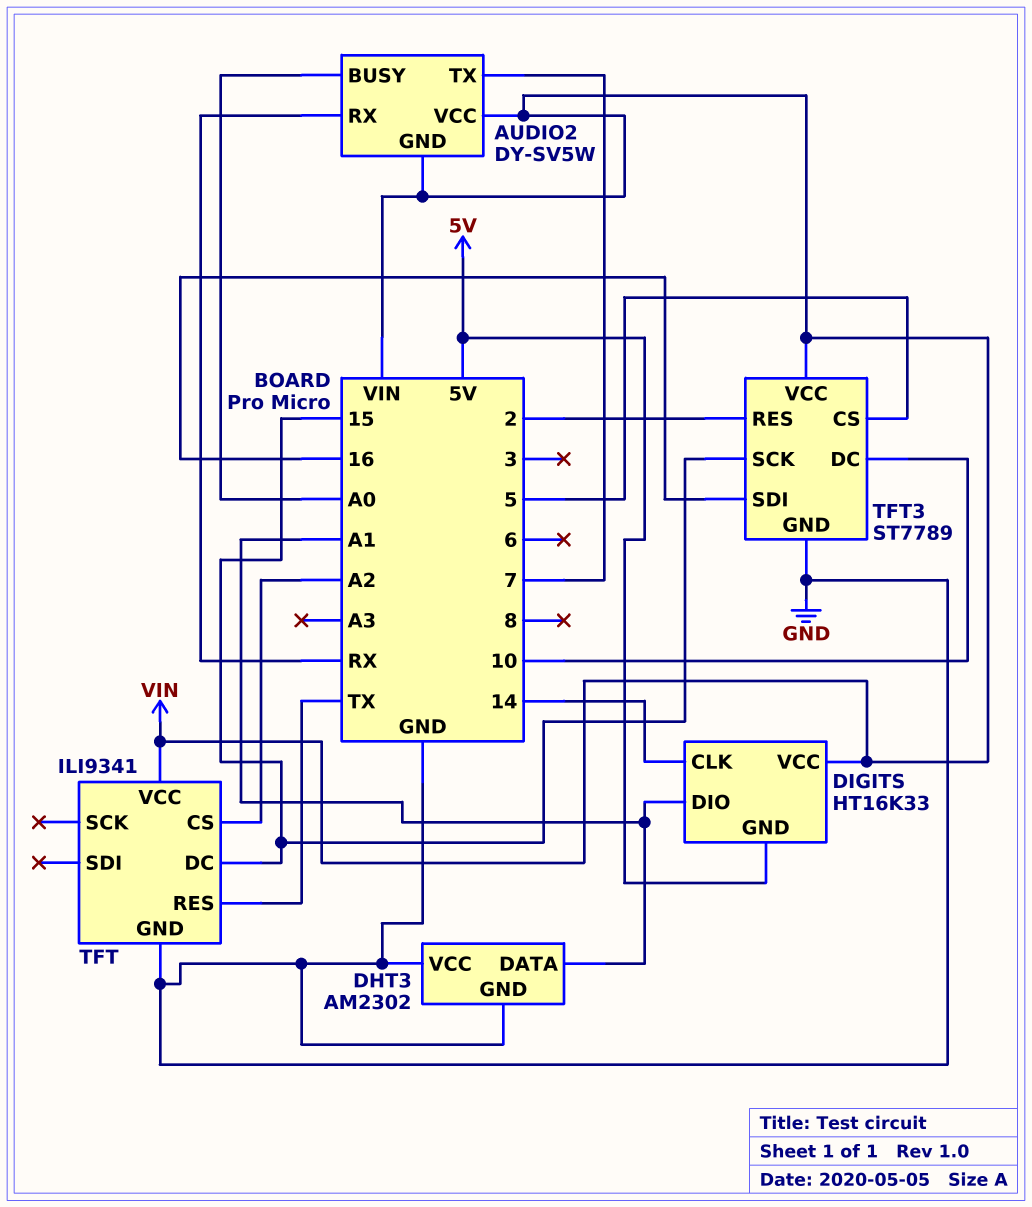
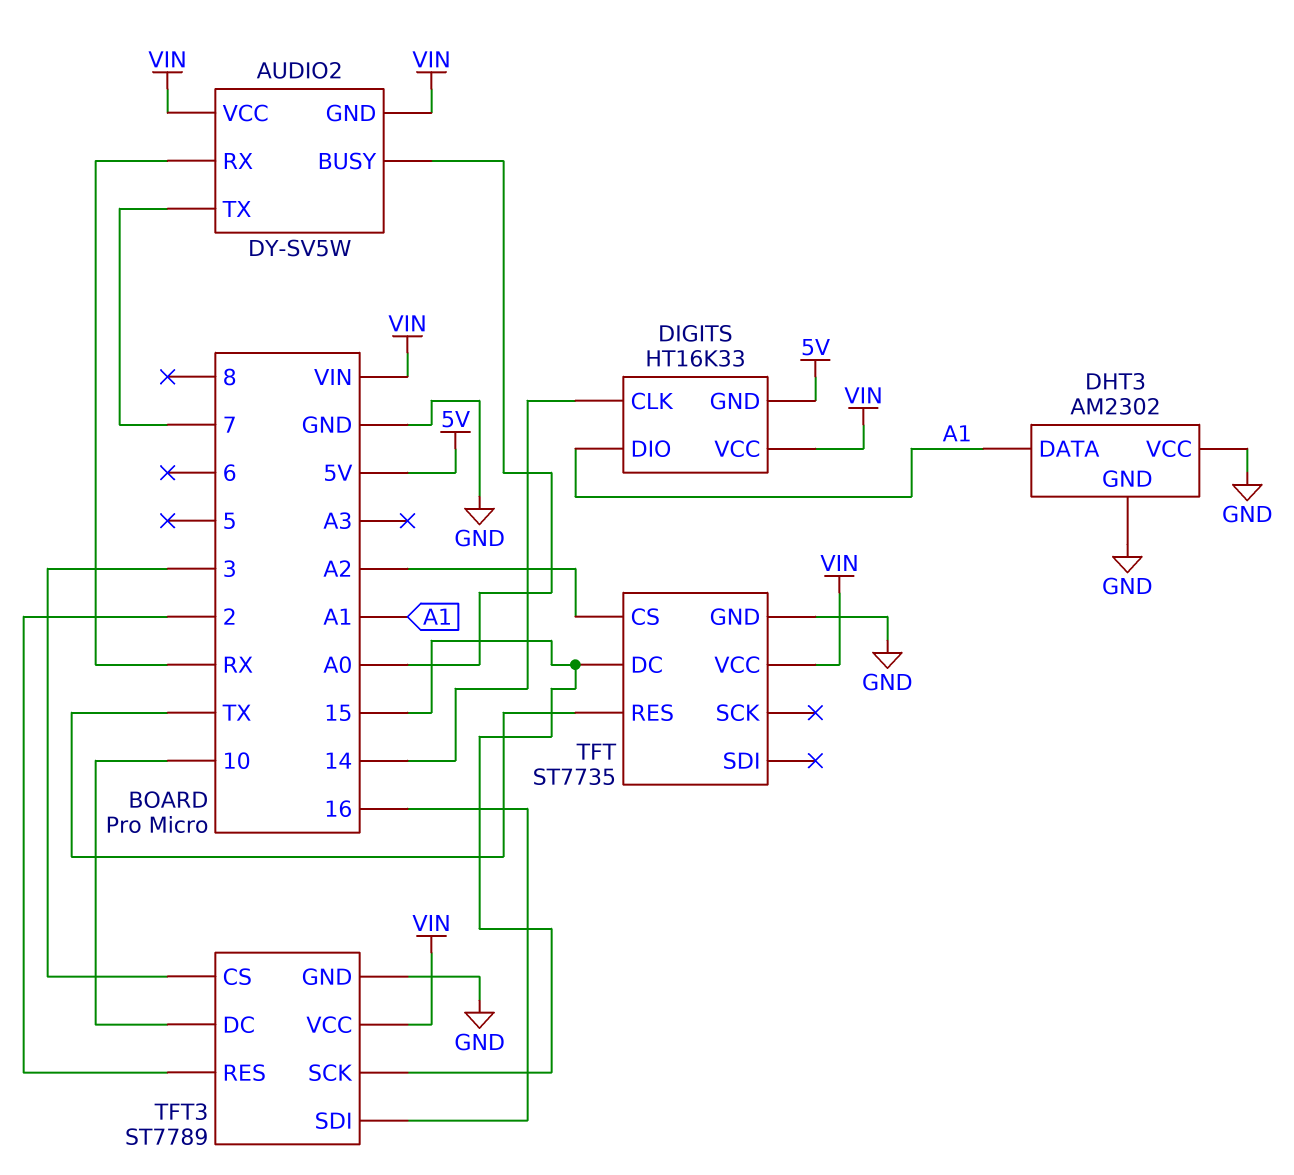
TFT: ILI9341 -> ST7735
TFT3 pin CS: 5 -> 3

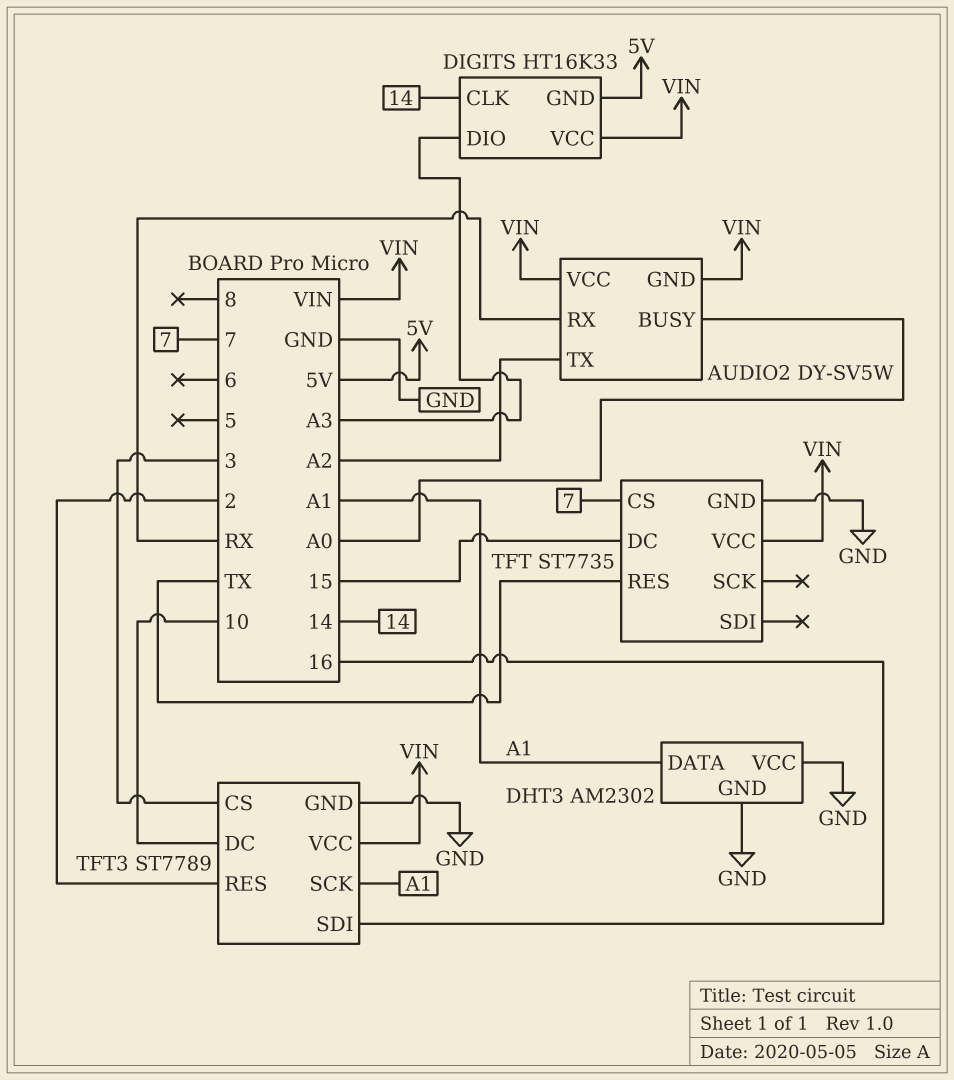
AUDIO2 pin TX: 7 -> A2
DIGITS pin DIO: A1 -> A3
TFT pin CS: A2 -> 7
TFT3 pin SCK: 15 -> A1

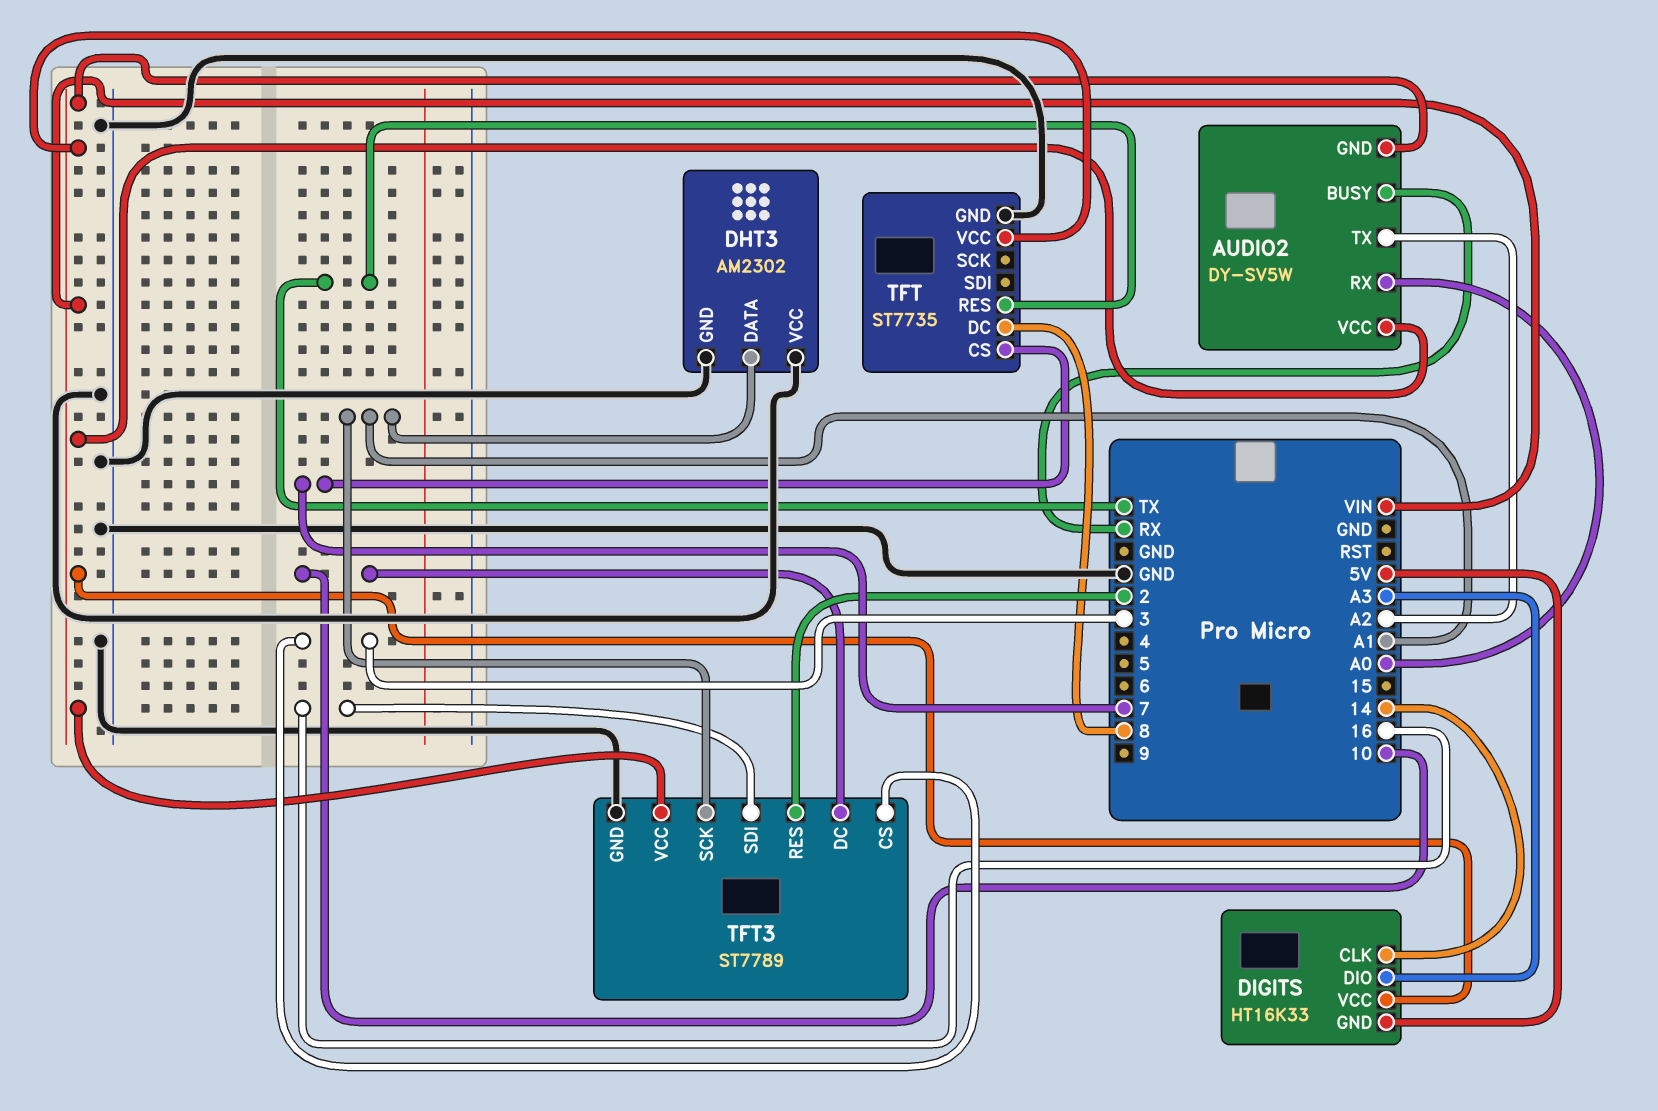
AUDIO2 pin BUSY: A0 -> RX
AUDIO2 pin RX: RX -> A0
TFT pin DC: 15 -> 8

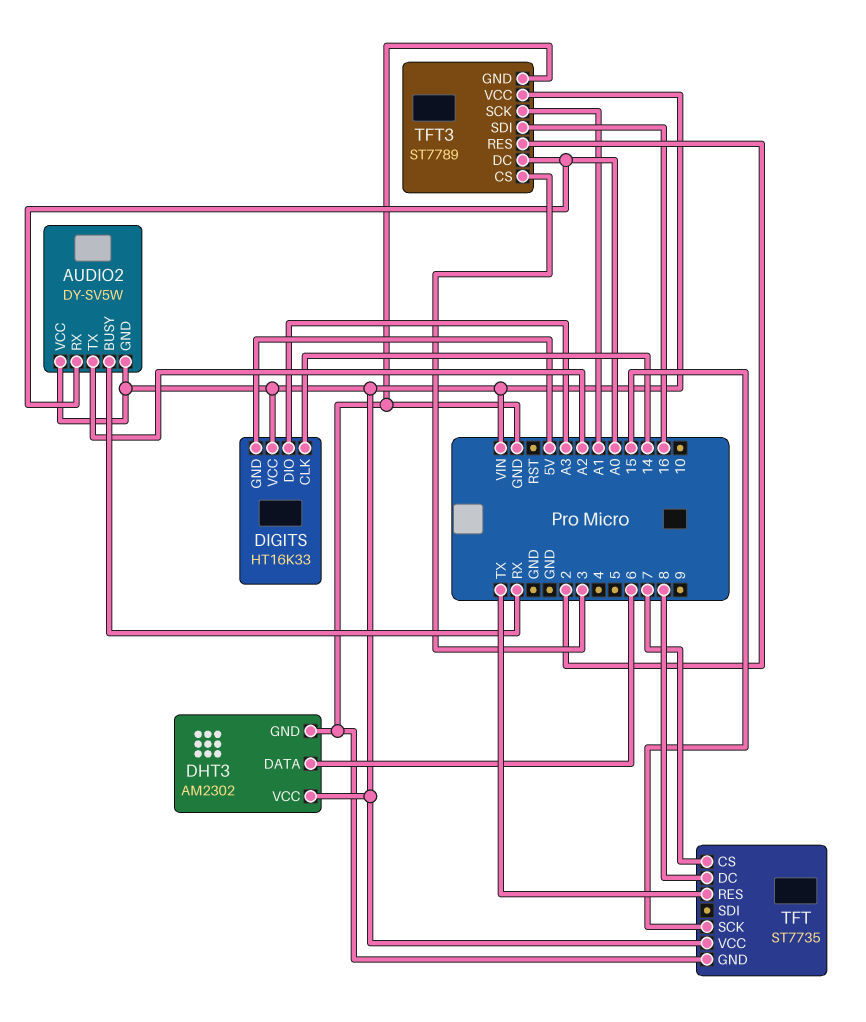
DHT3 pin DATA: A1 -> 6
DHT3 pin VCC: GND -> VIN
TFT pin SCK: none -> 15
TFT3 pin DC: 10 -> A0

